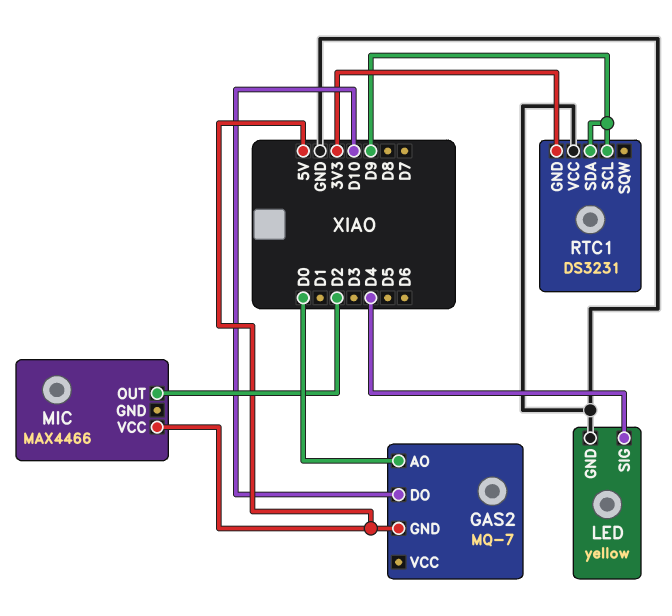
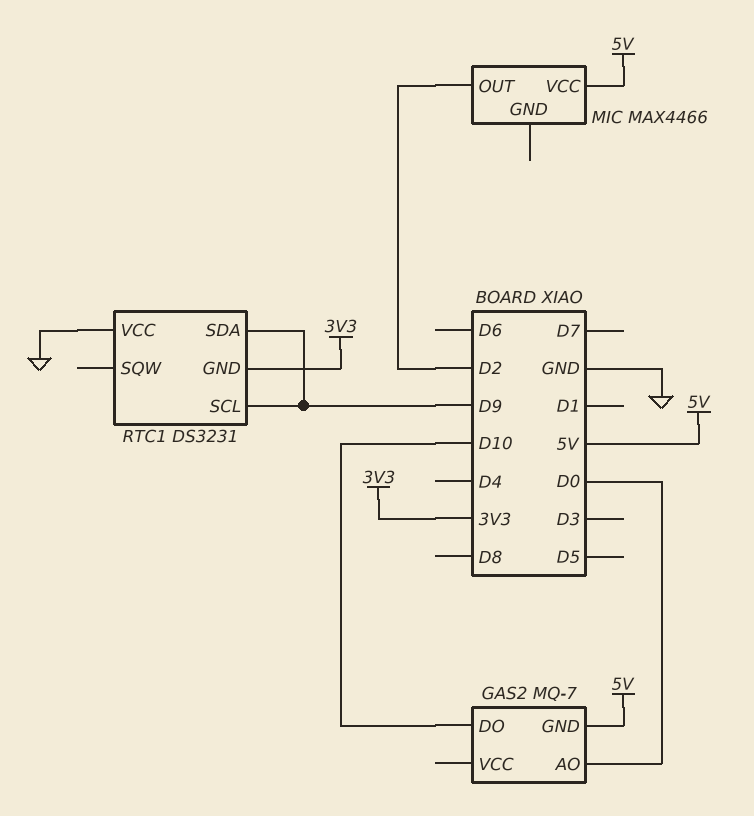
LED: yellow -> none
LED pin GND: GND -> none
LED pin SIG: D4 -> none

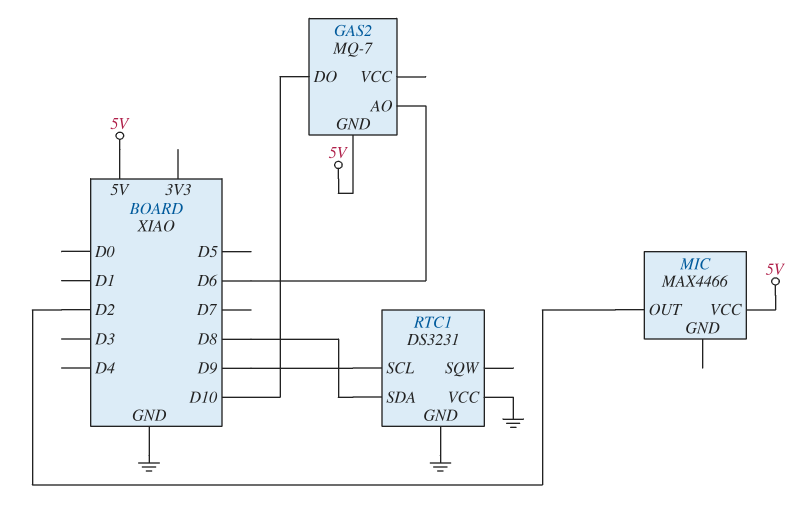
GAS2 pin AO: D0 -> D6
RTC1 pin GND: 3V3 -> GND
RTC1 pin SDA: D9 -> D8

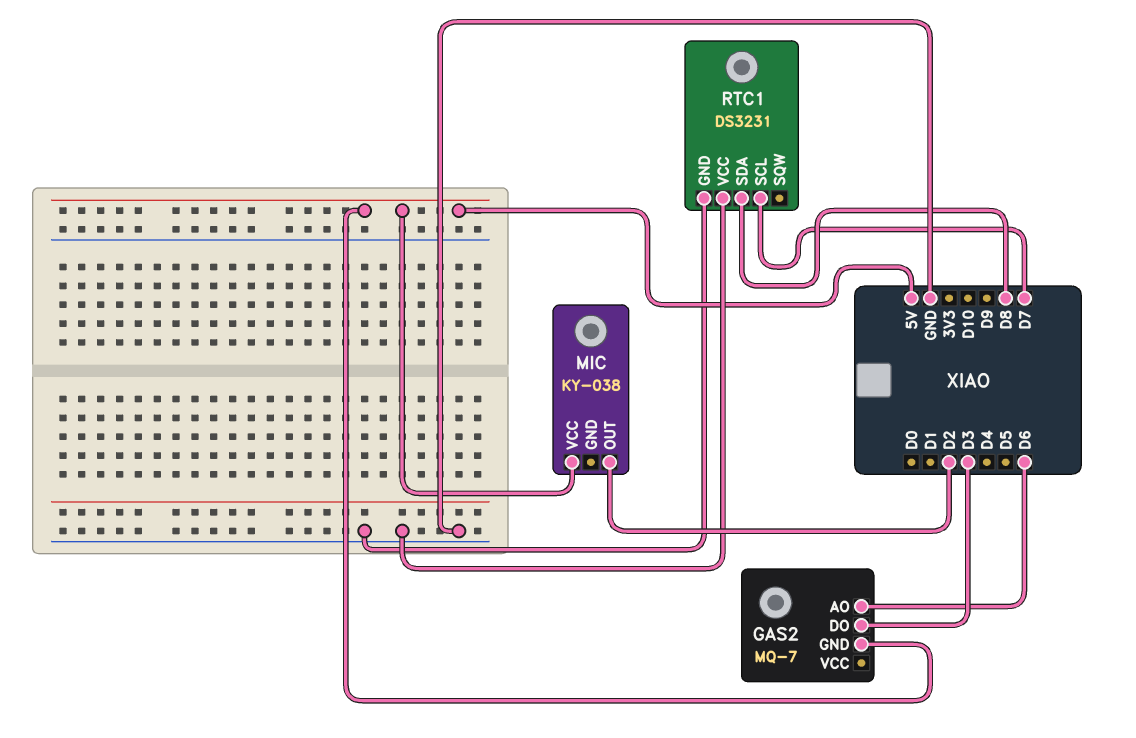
GAS2 pin DO: D10 -> D3
MIC: MAX4466 -> KY-038
RTC1 pin SCL: D9 -> D7

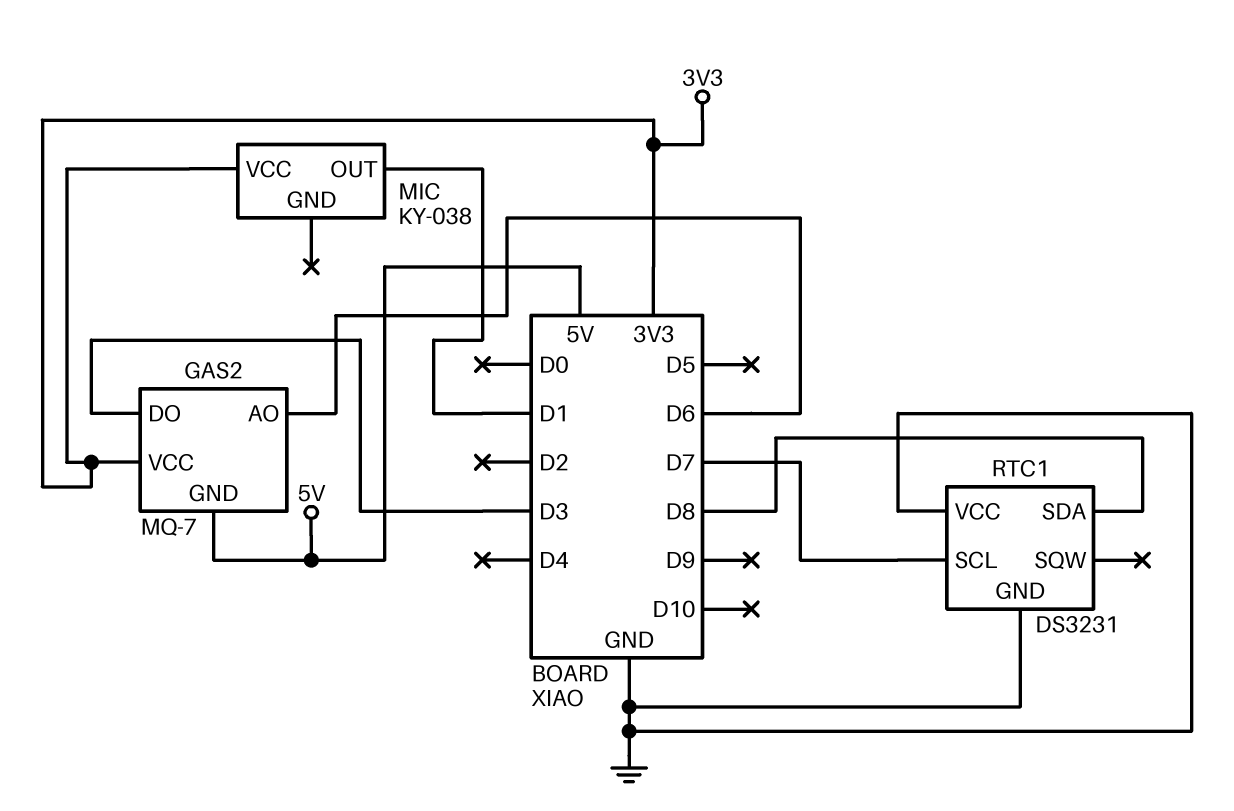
GAS2 pin VCC: none -> 3V3
MIC pin OUT: D2 -> D1
MIC pin VCC: 5V -> 3V3

